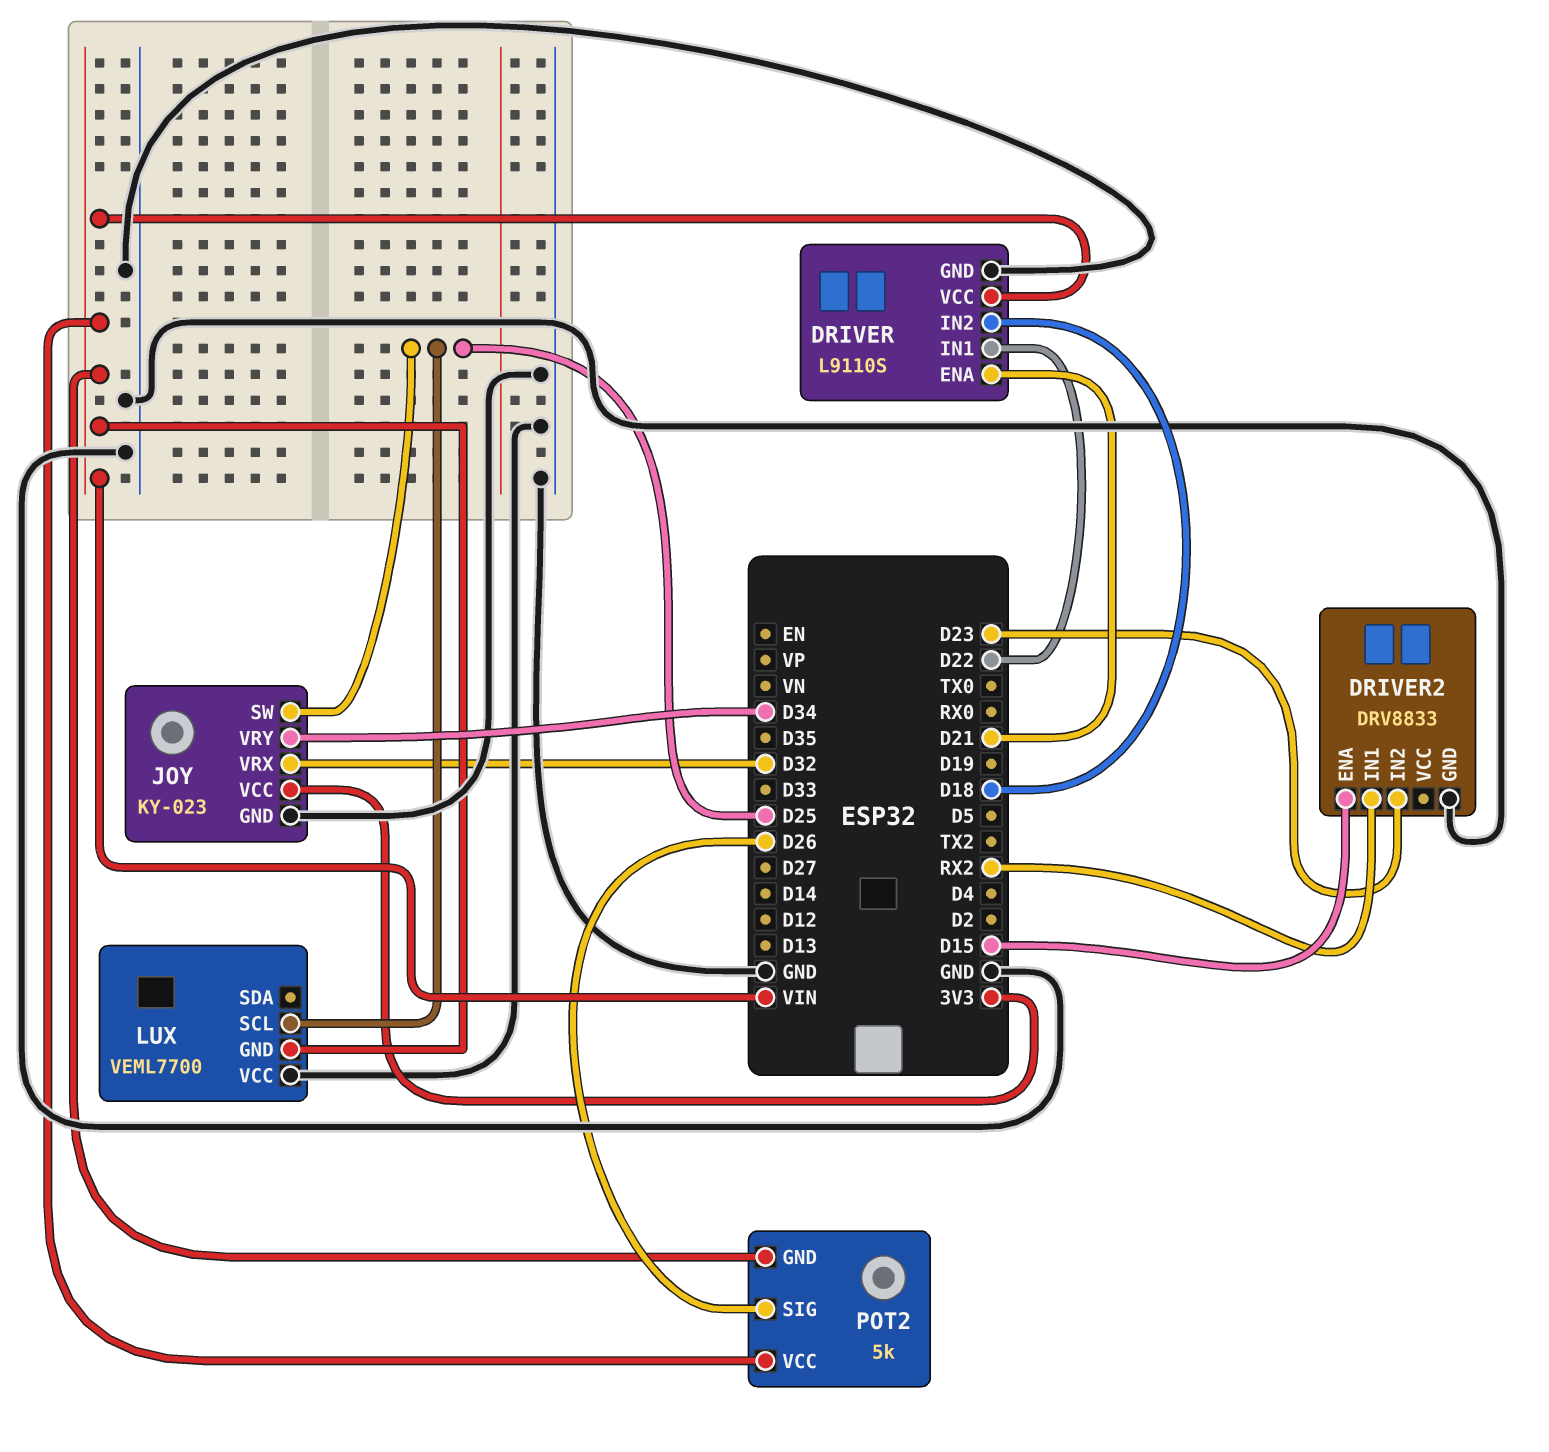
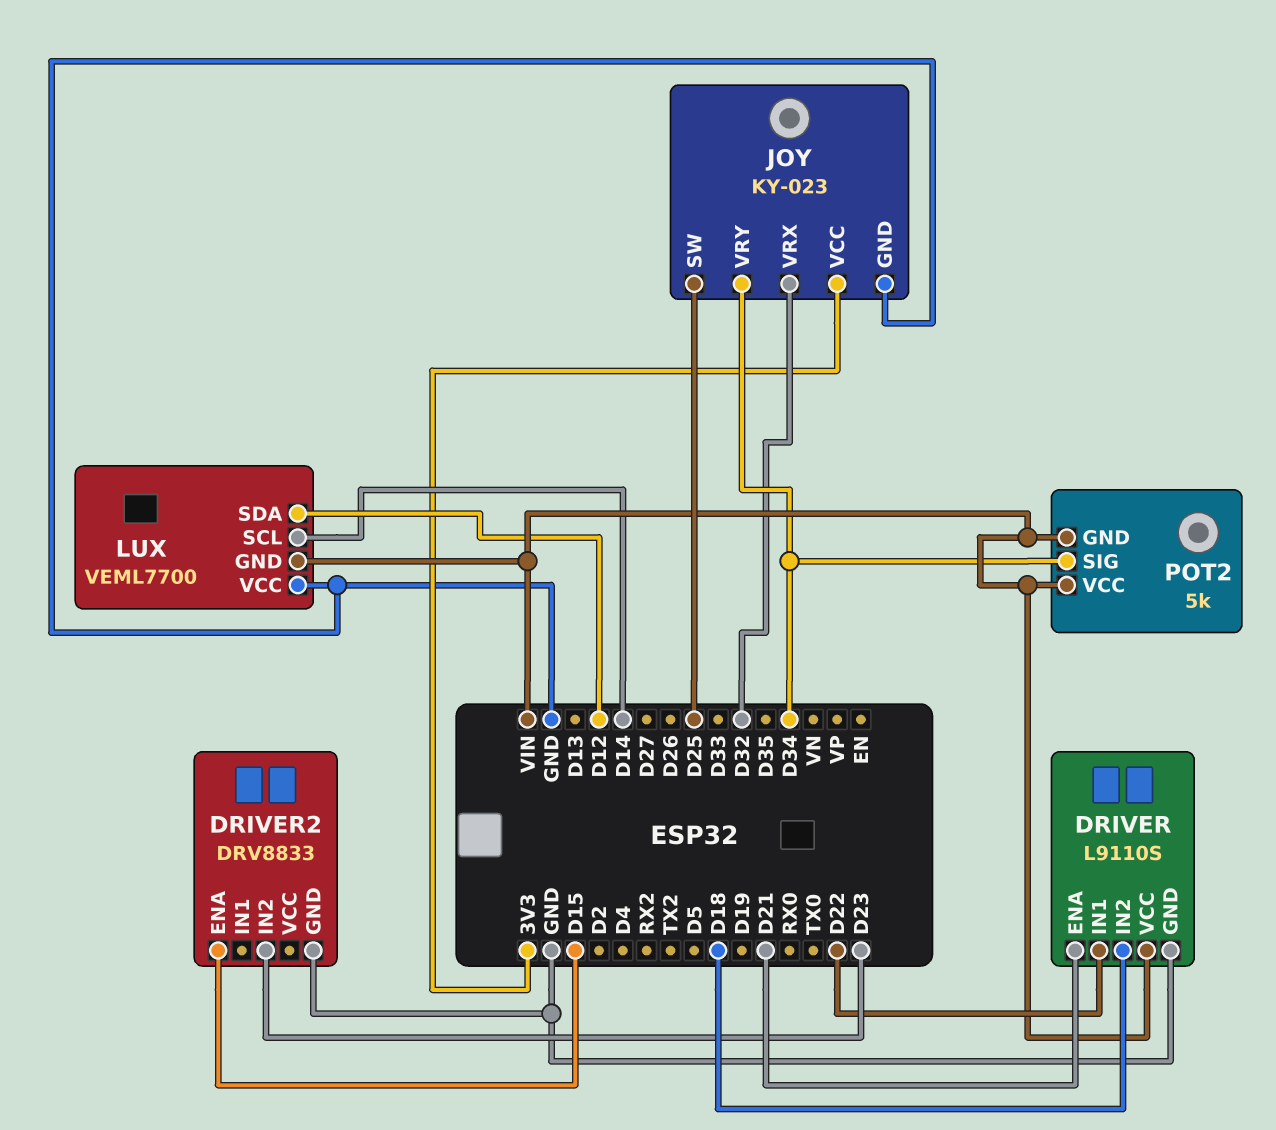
DRIVER2 pin IN1: RX2 -> none
LUX pin SCL: D25 -> D14
LUX pin SDA: none -> D12
POT2 pin SIG: D26 -> D34

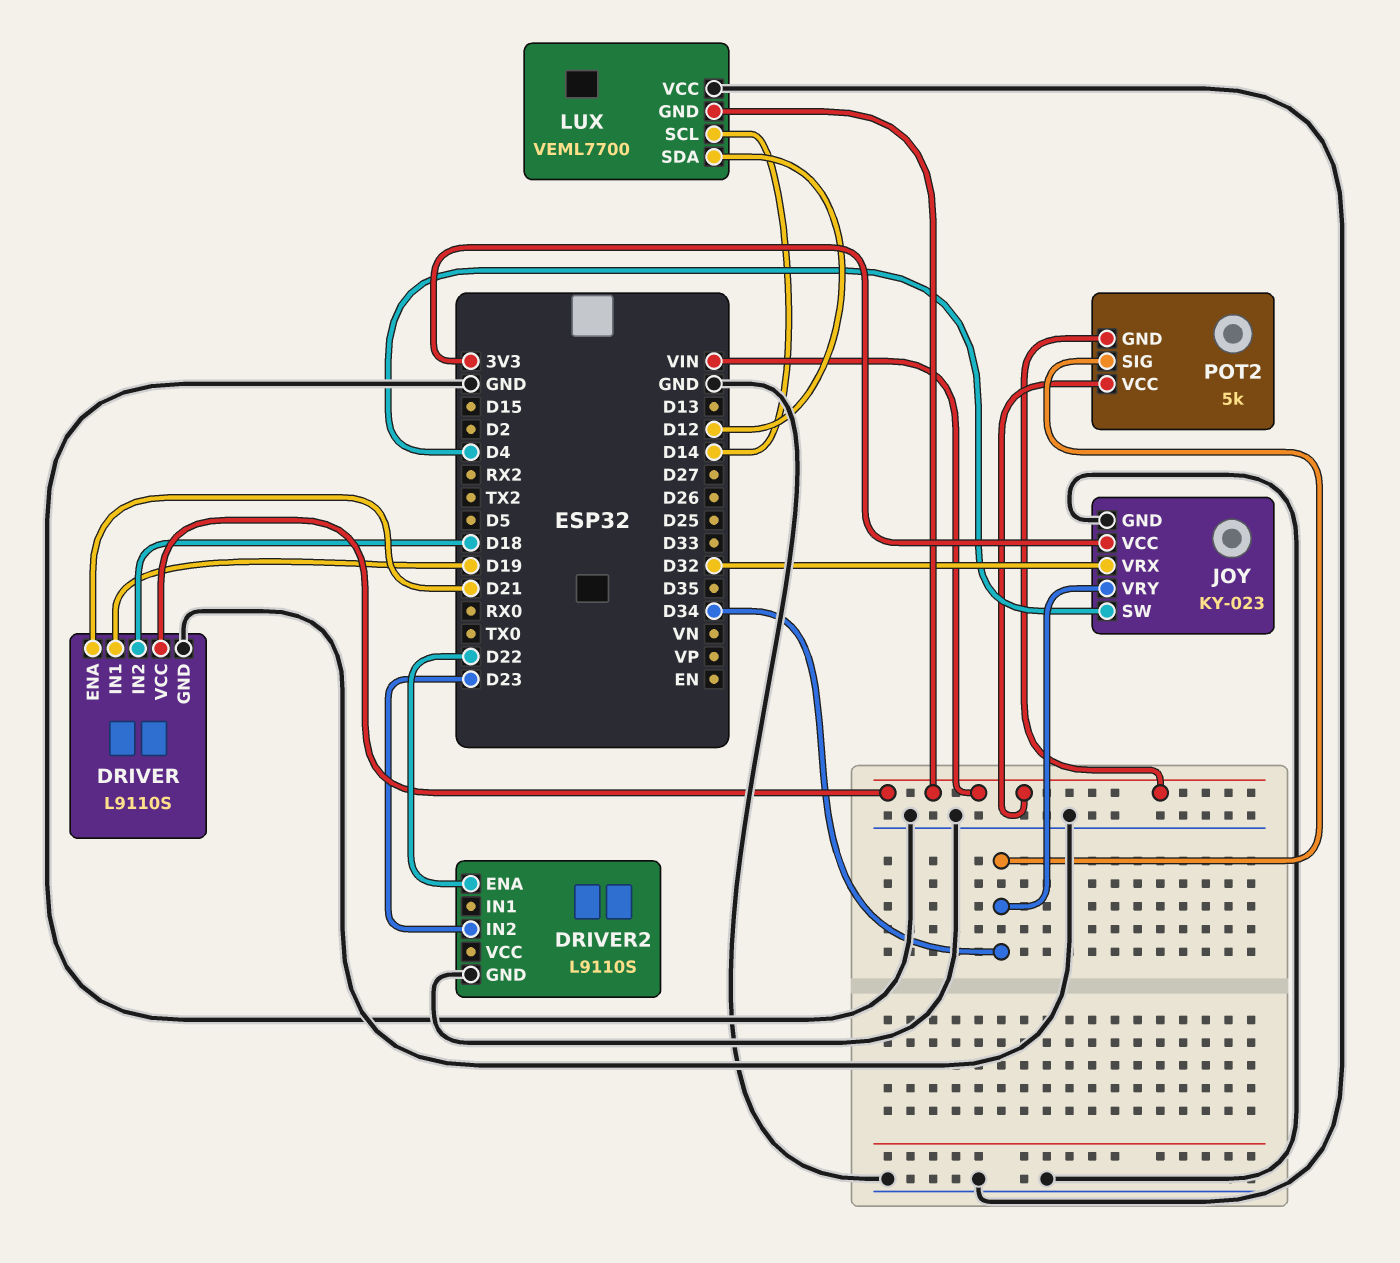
DRIVER pin IN1: D22 -> D19
DRIVER2: DRV8833 -> L9110S
DRIVER2 pin ENA: D15 -> D22
JOY pin SW: D25 -> D4

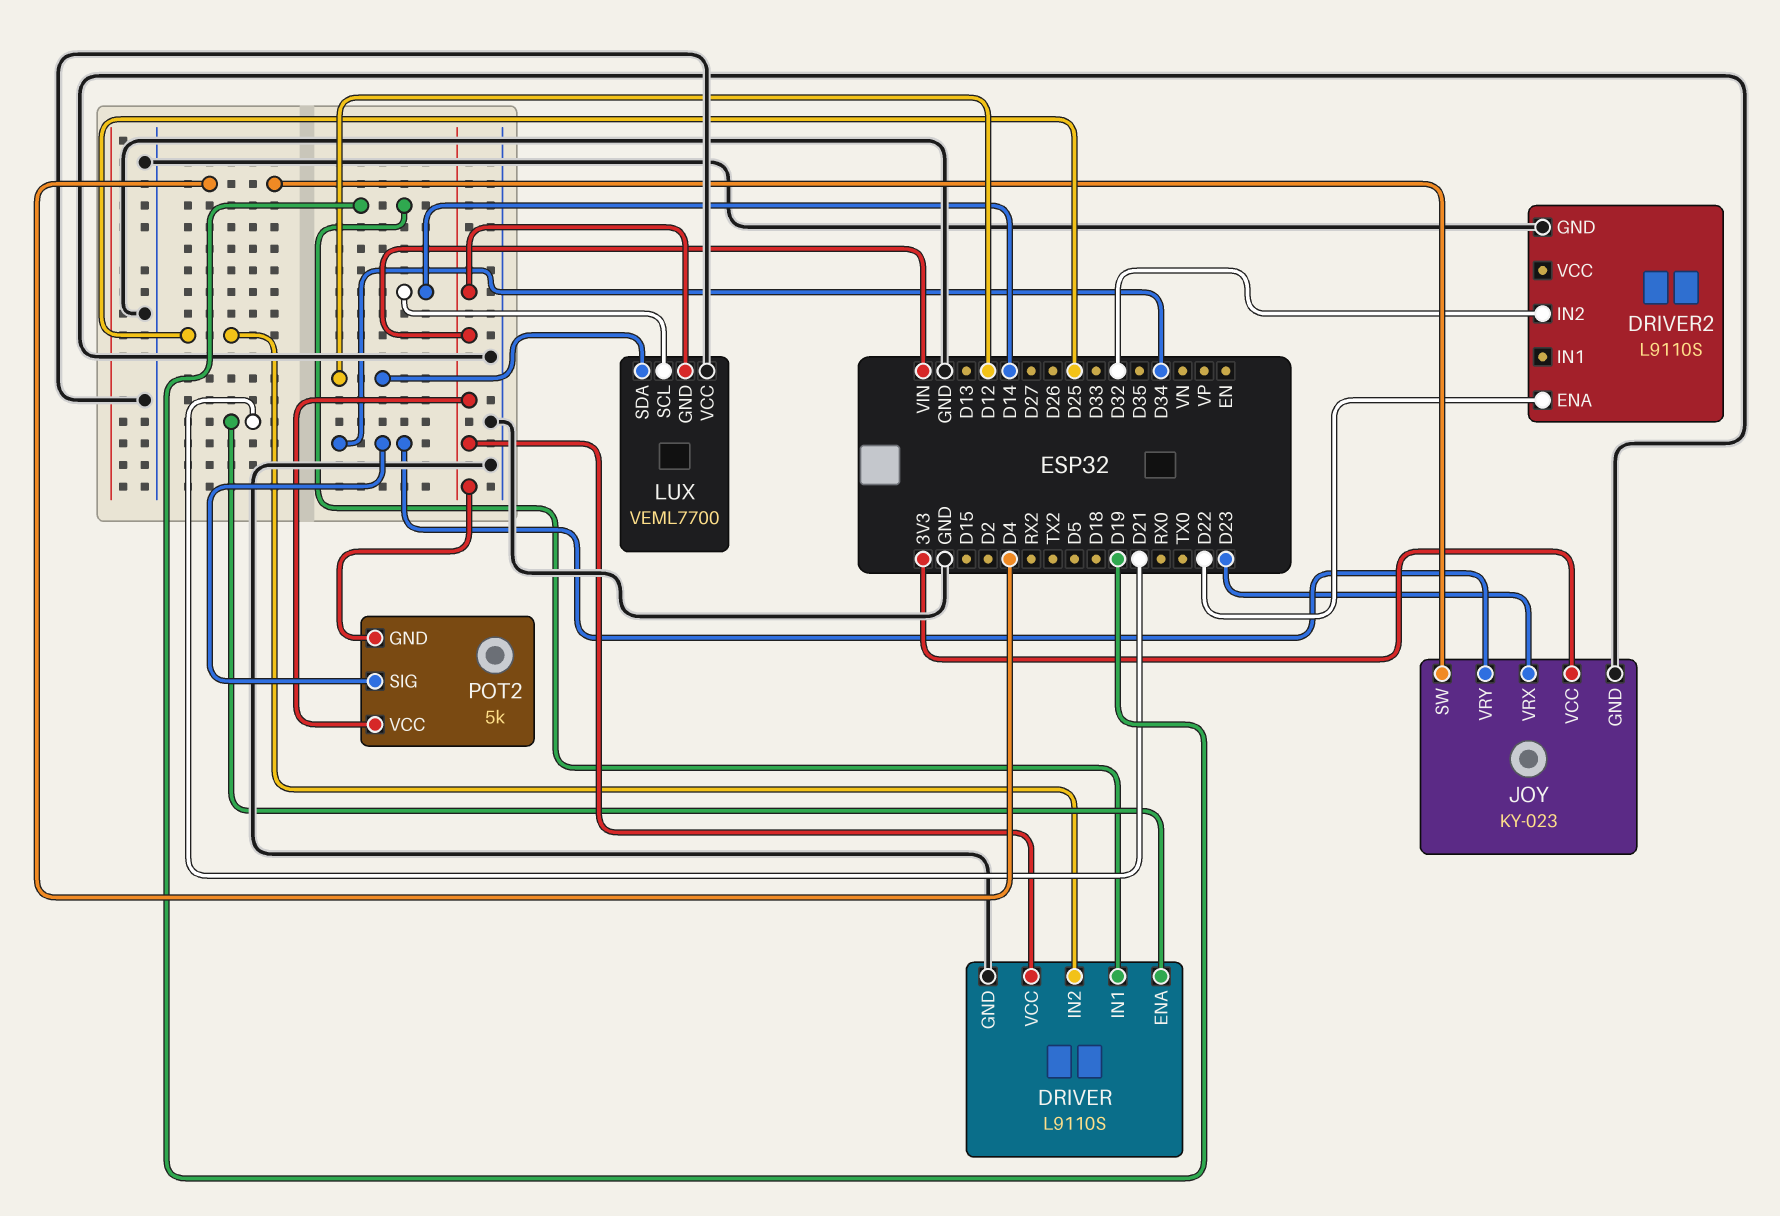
DRIVER pin IN2: D18 -> D25
DRIVER2 pin IN2: D23 -> D32
JOY pin VRX: D32 -> D23

